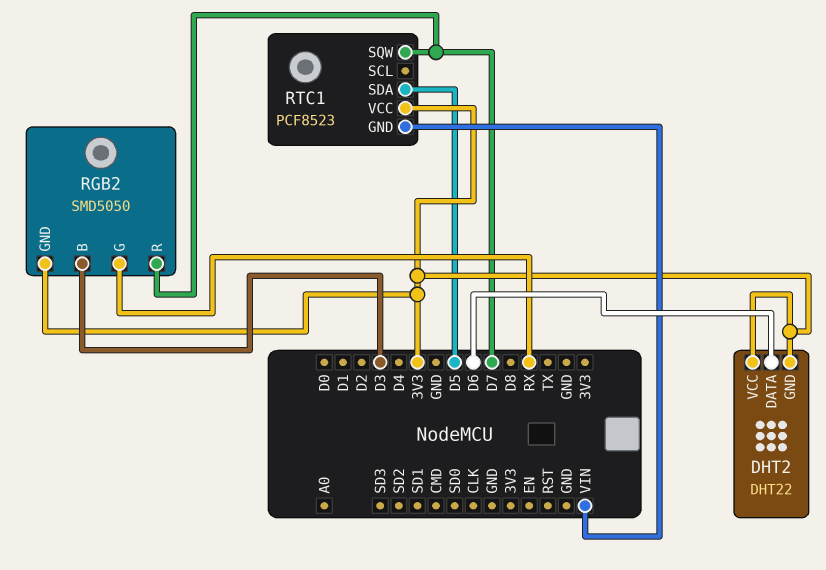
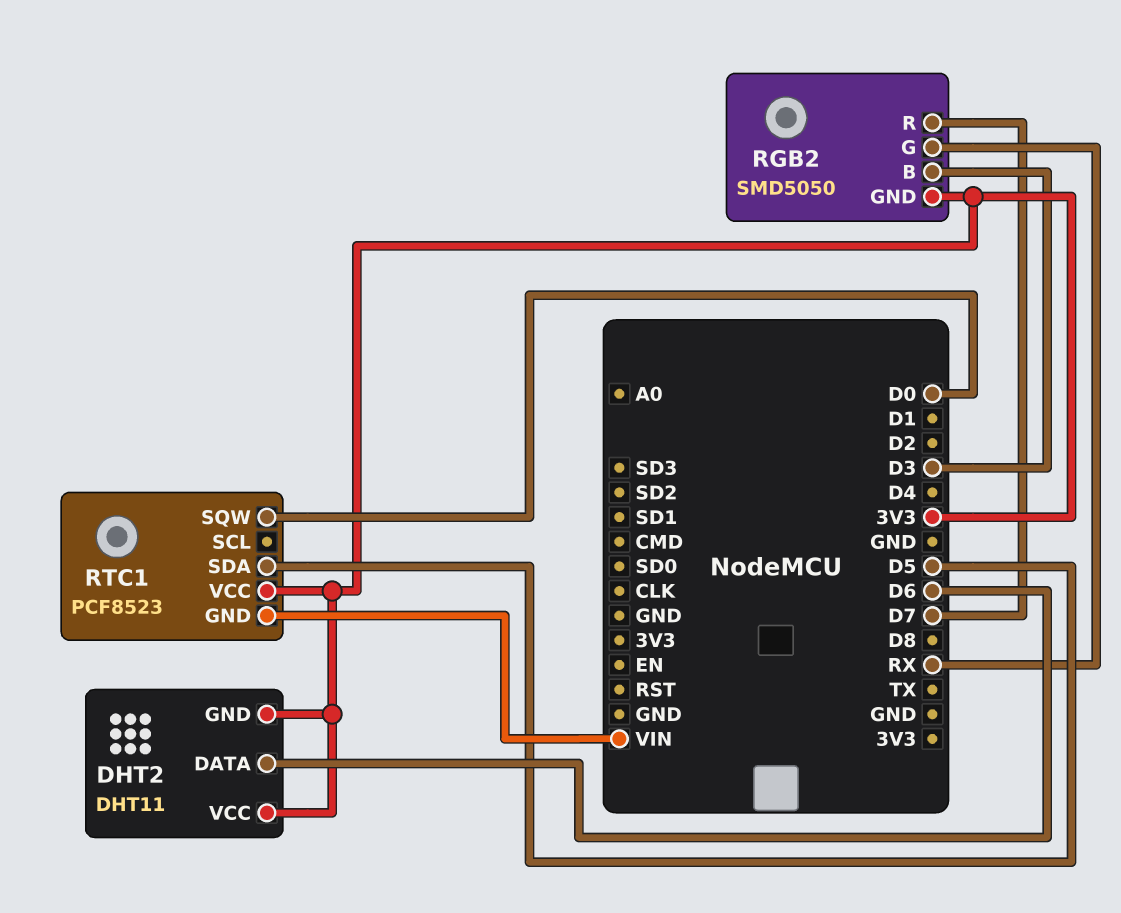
DHT2: DHT22 -> DHT11
RTC1 pin SQW: D7 -> D0

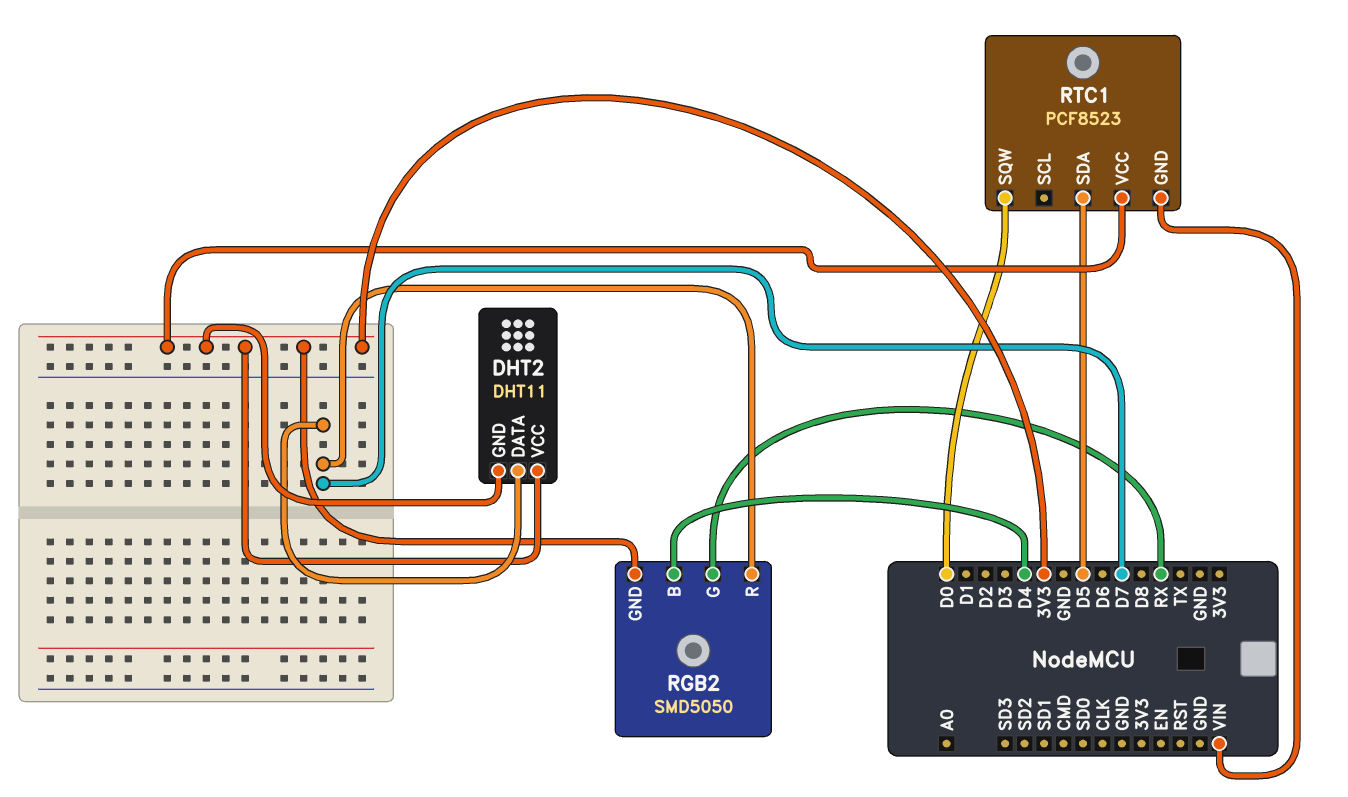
DHT2 pin DATA: D6 -> D7
RGB2 pin B: D3 -> D4

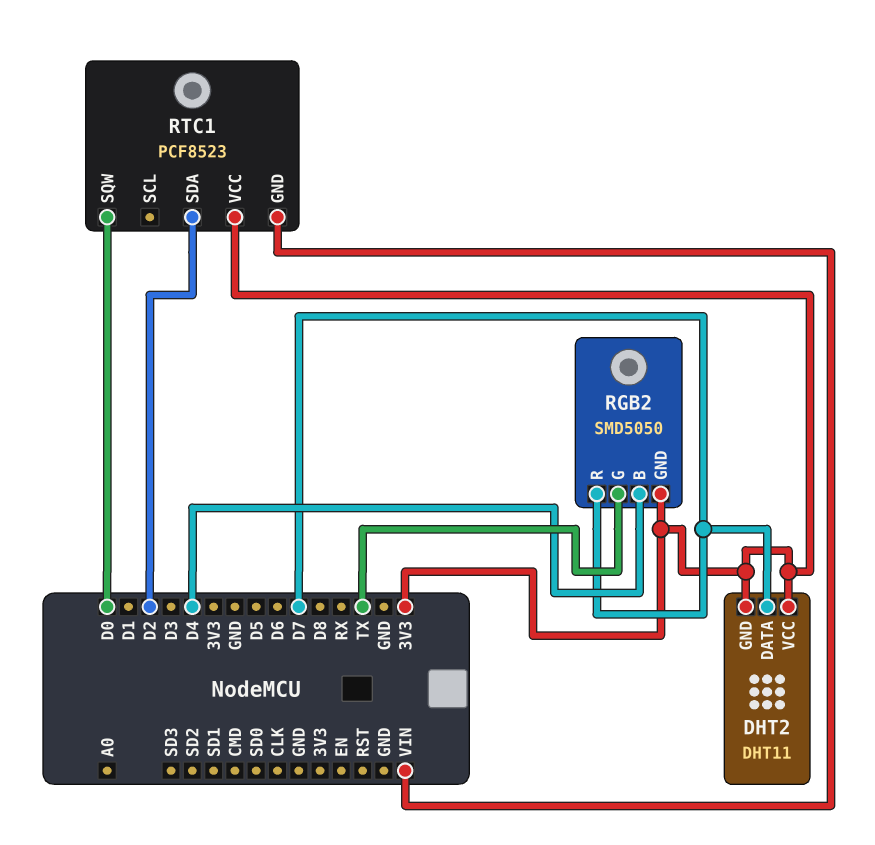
RGB2 pin G: RX -> TX
RTC1 pin SDA: D5 -> D2

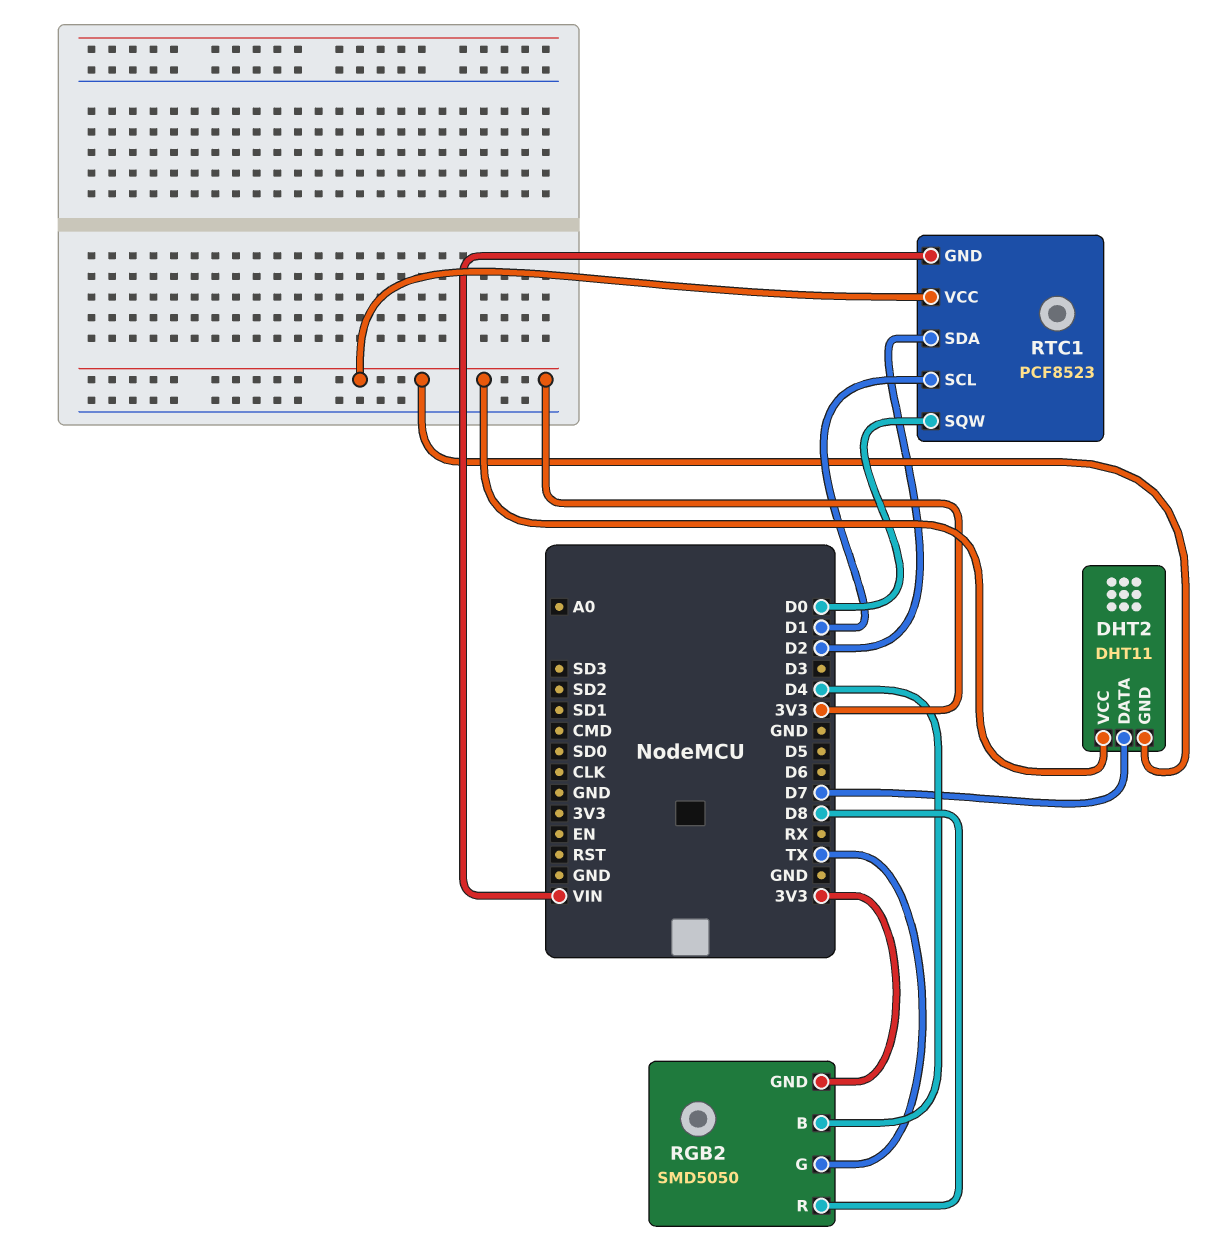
RGB2 pin R: D7 -> D8
RTC1 pin SCL: none -> D1

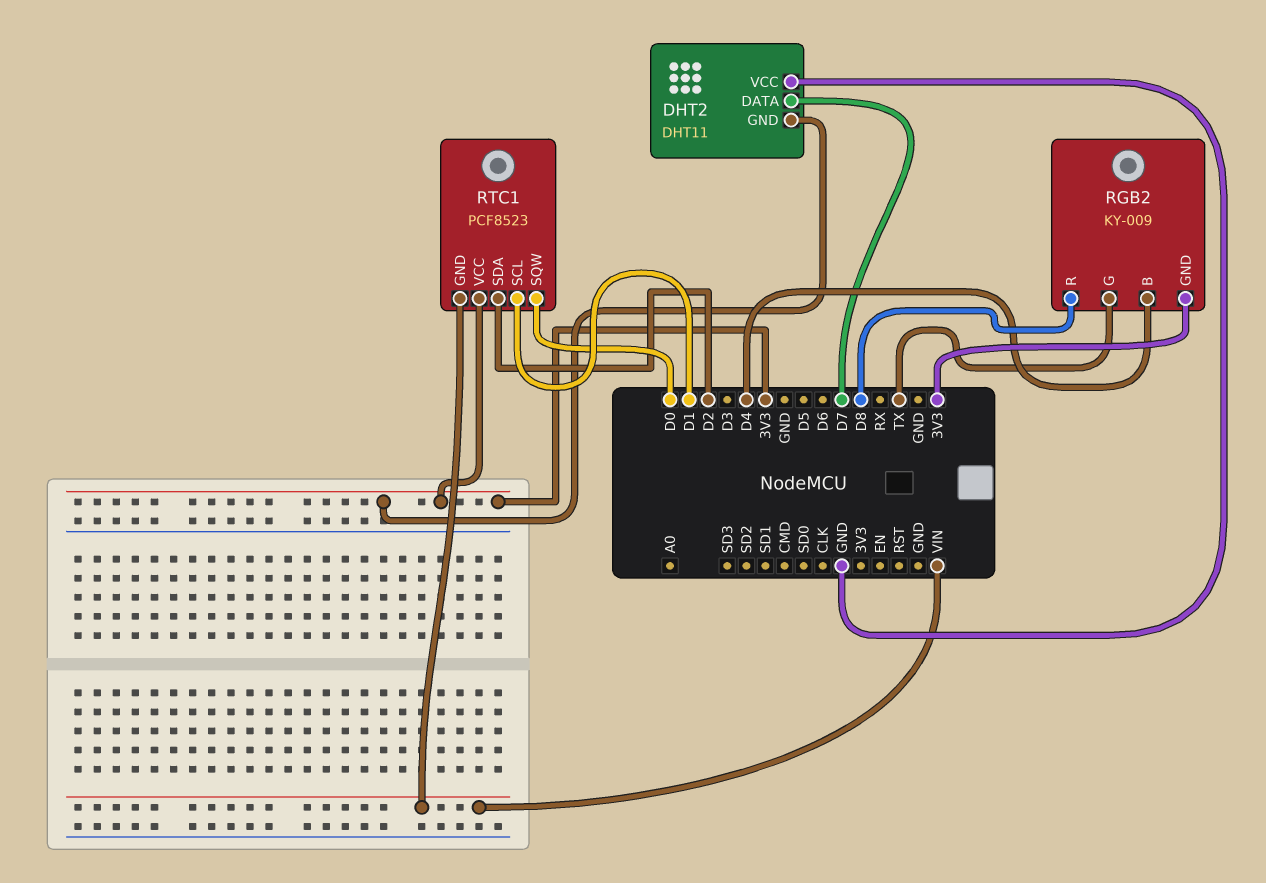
DHT2 pin VCC: 3V3 -> GND
RGB2: SMD5050 -> KY-009

